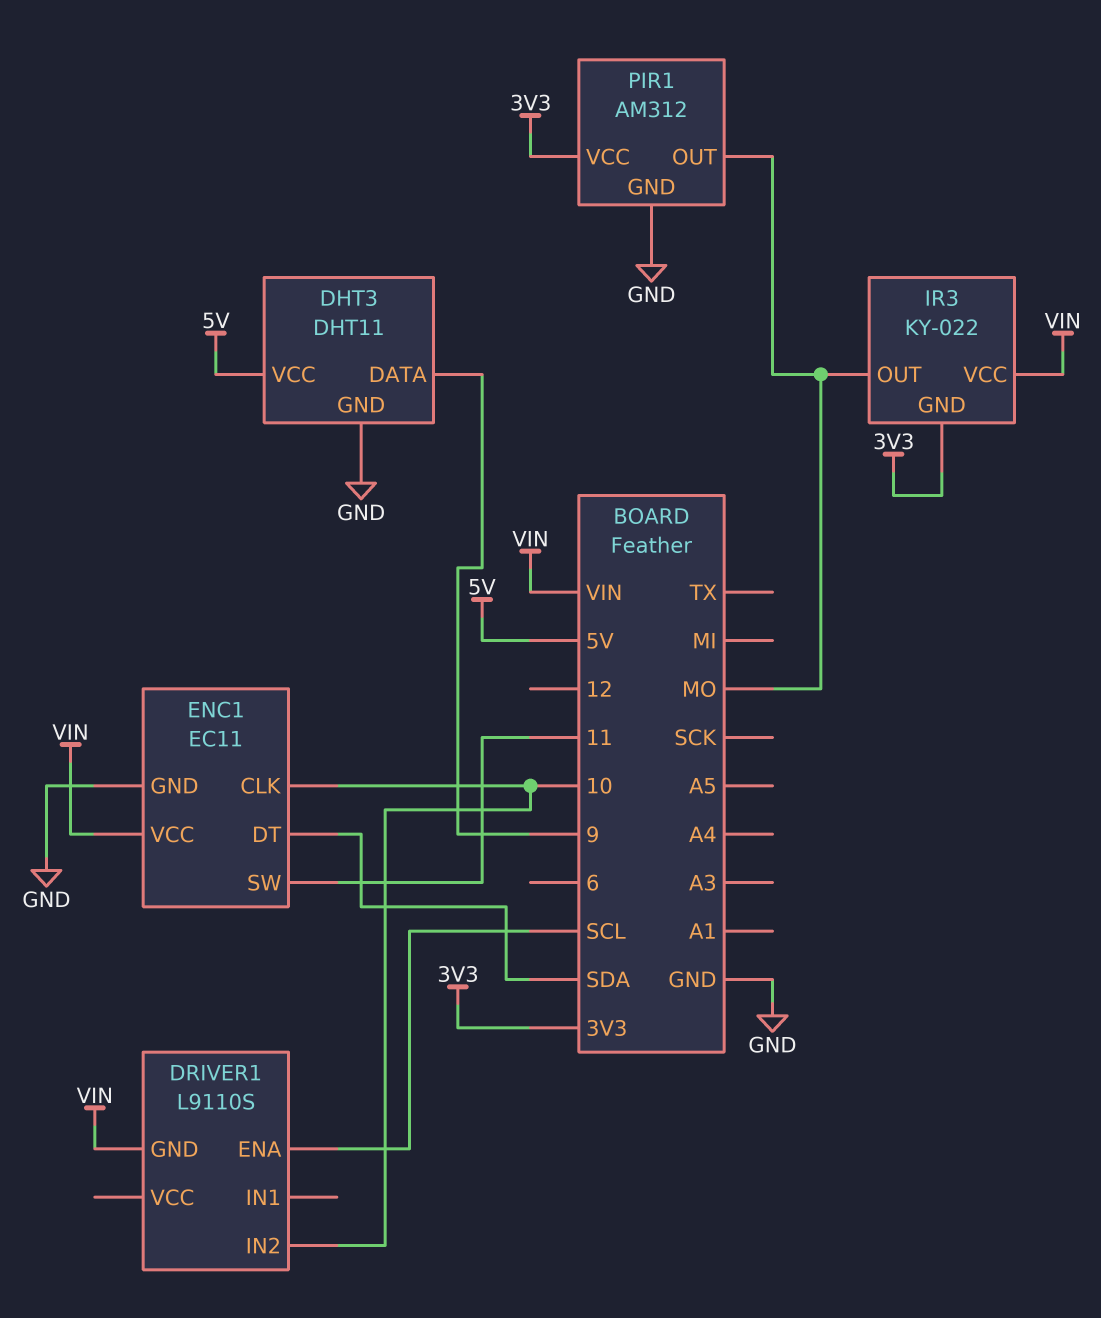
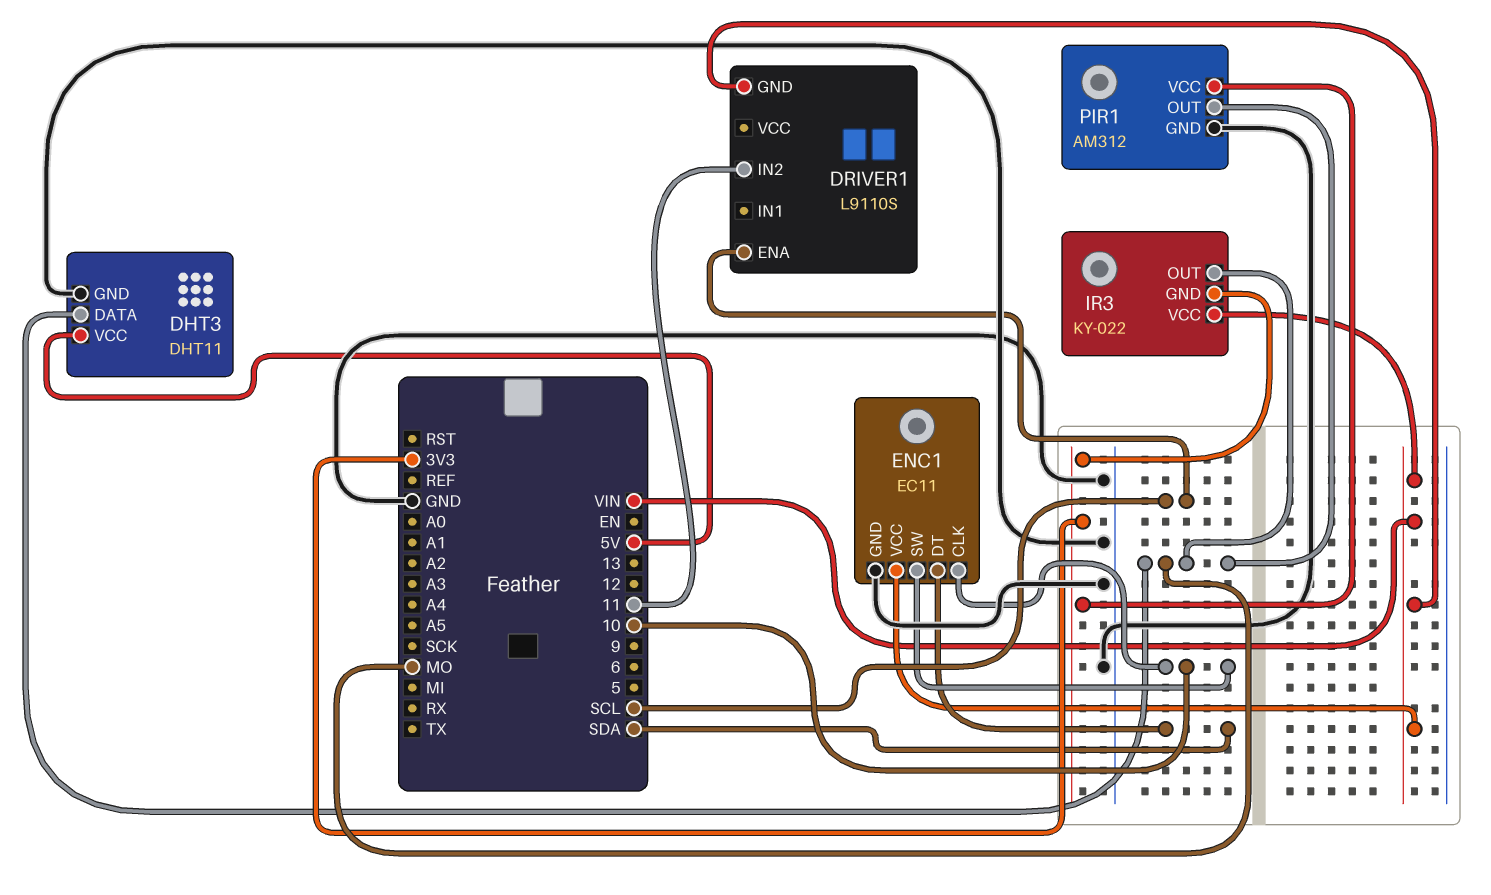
DHT3 pin DATA: 9 -> MO
DRIVER1 pin IN2: 10 -> 11
ENC1 pin SW: 11 -> 10

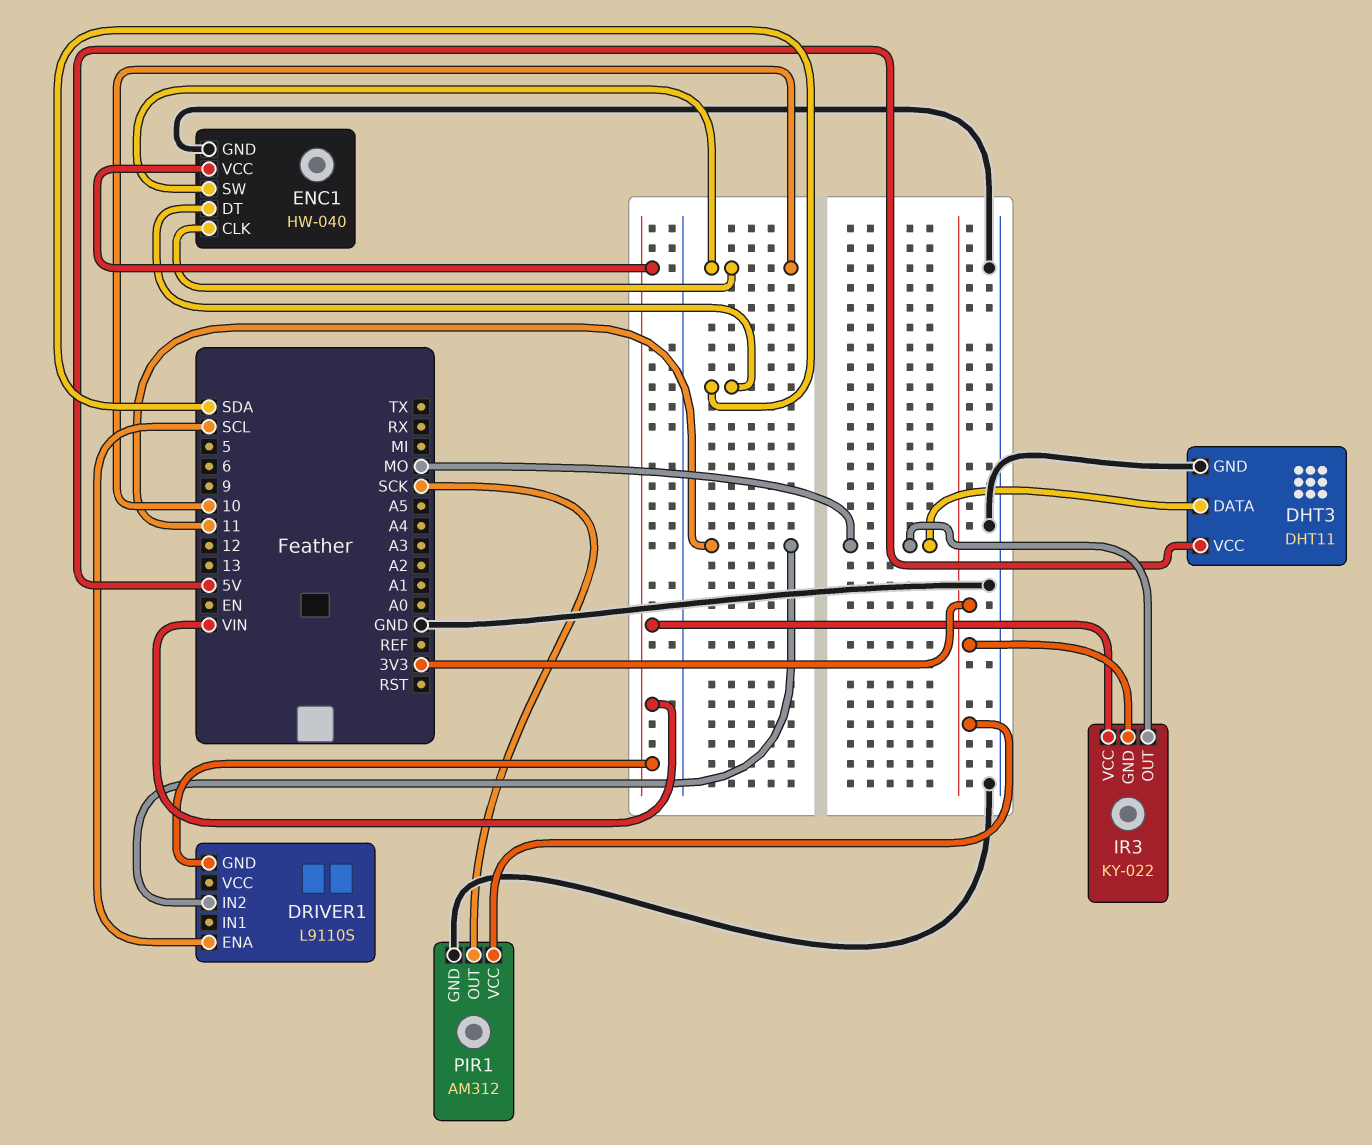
ENC1: EC11 -> HW-040
PIR1 pin OUT: MO -> SCK

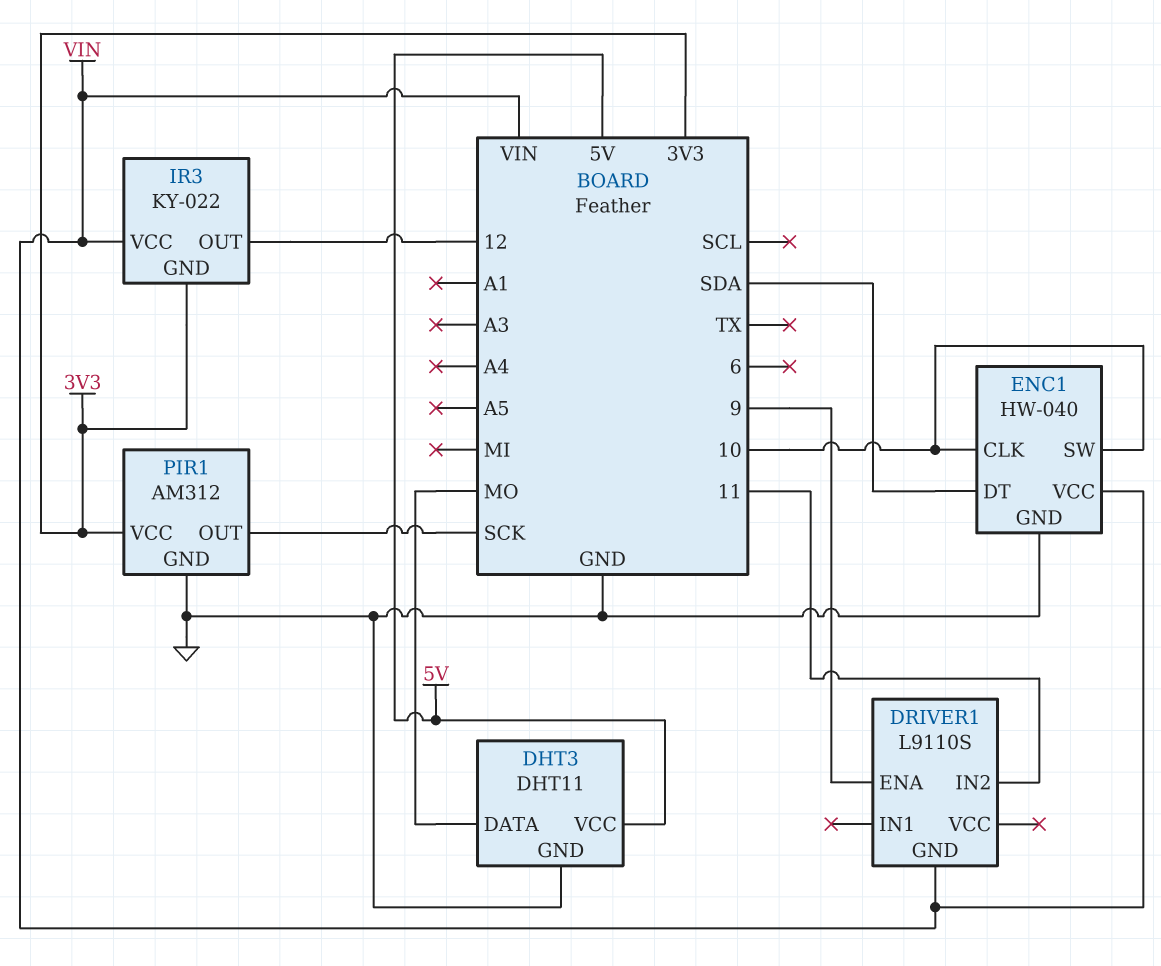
DRIVER1 pin ENA: SCL -> 9
IR3 pin OUT: MO -> 12

